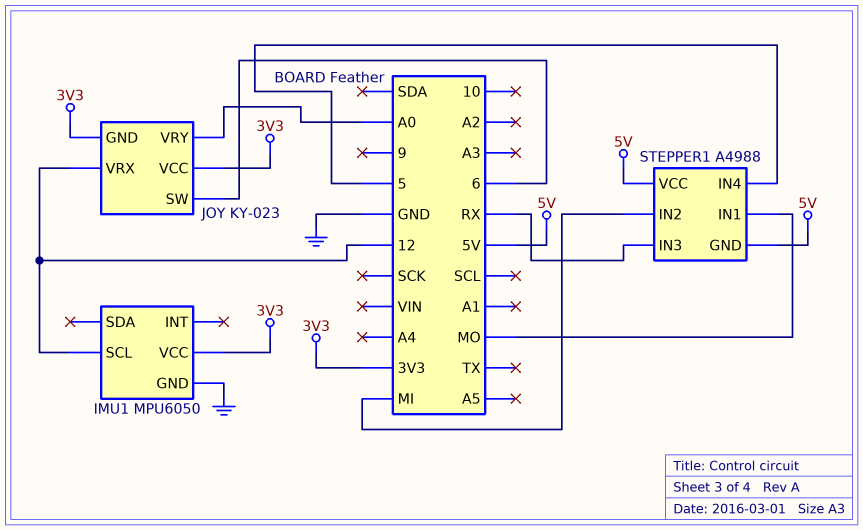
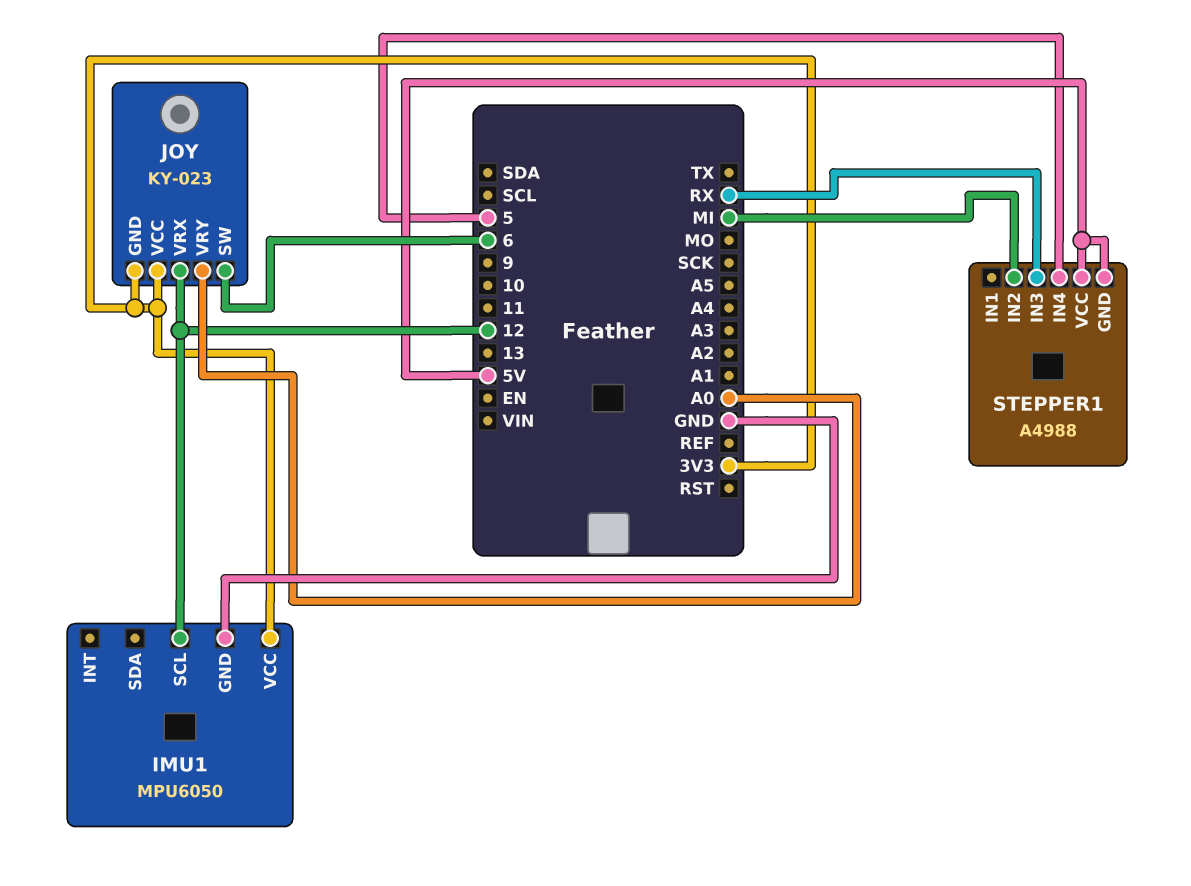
STEPPER1 pin IN1: MO -> none

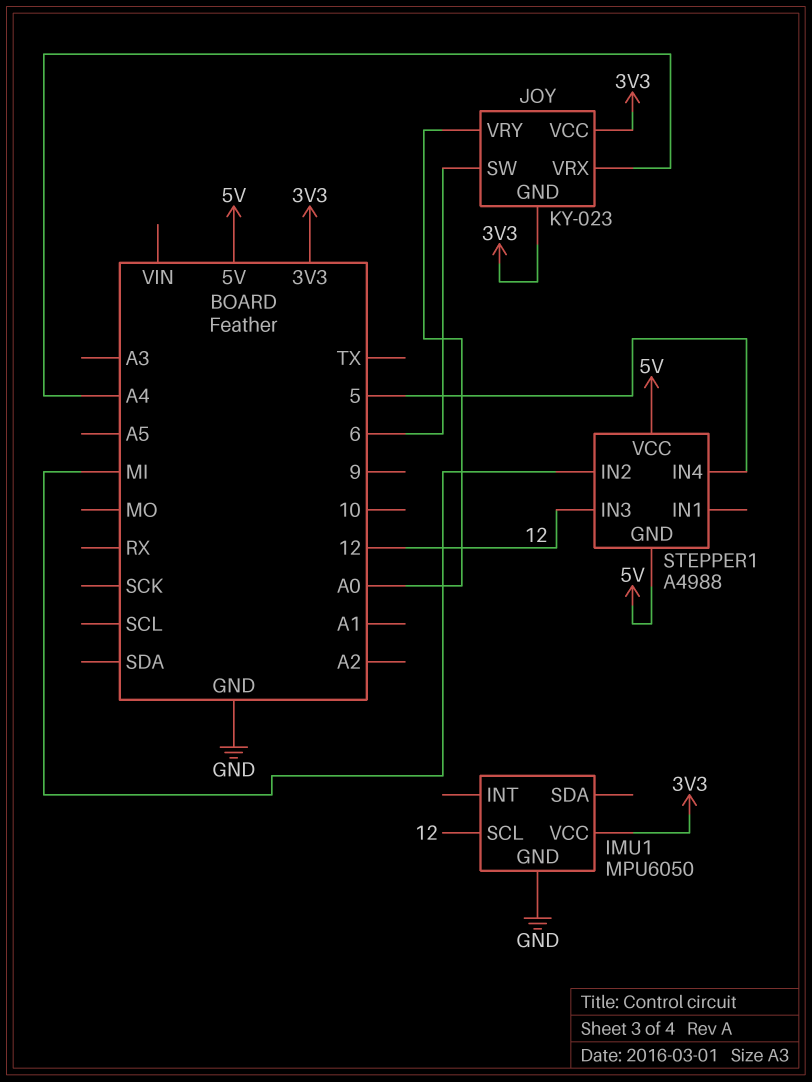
JOY pin VRX: 12 -> A4
STEPPER1 pin IN3: RX -> 12

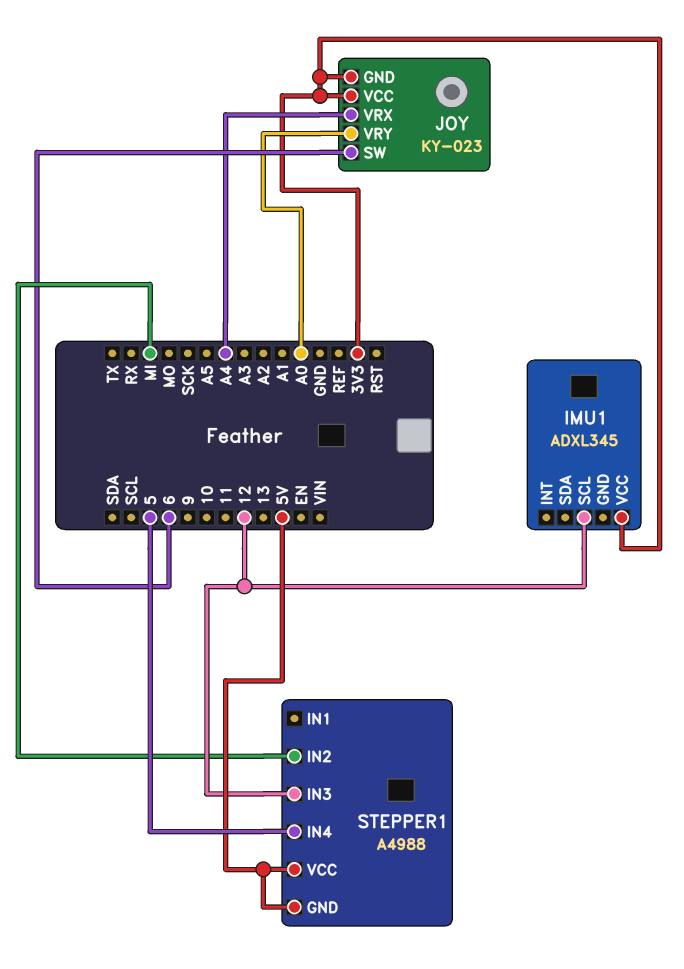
IMU1: MPU6050 -> ADXL345
IMU1 pin GND: GND -> none

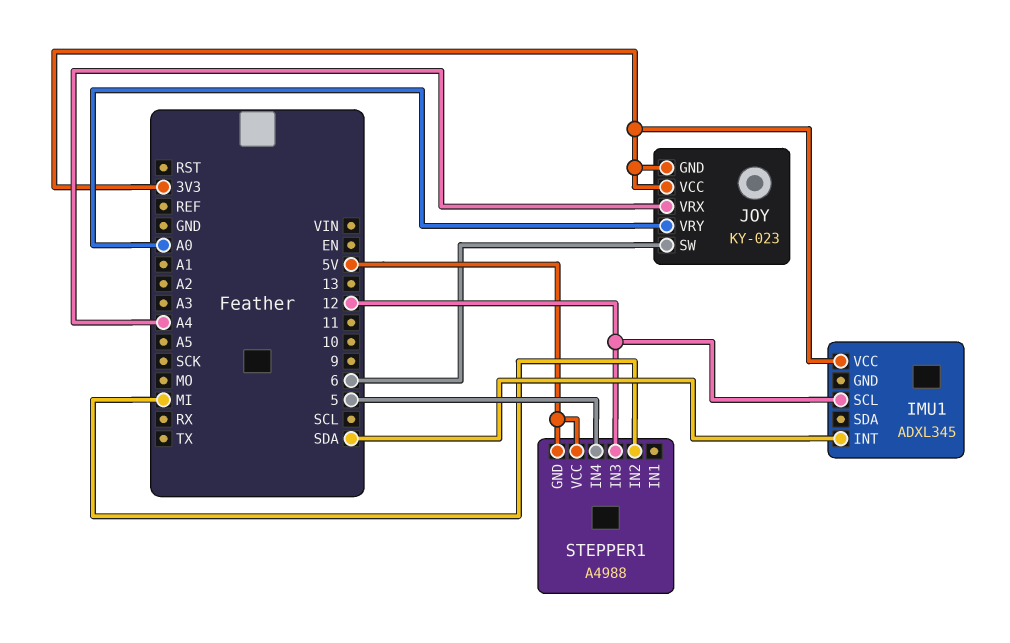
IMU1 pin INT: none -> SDA

